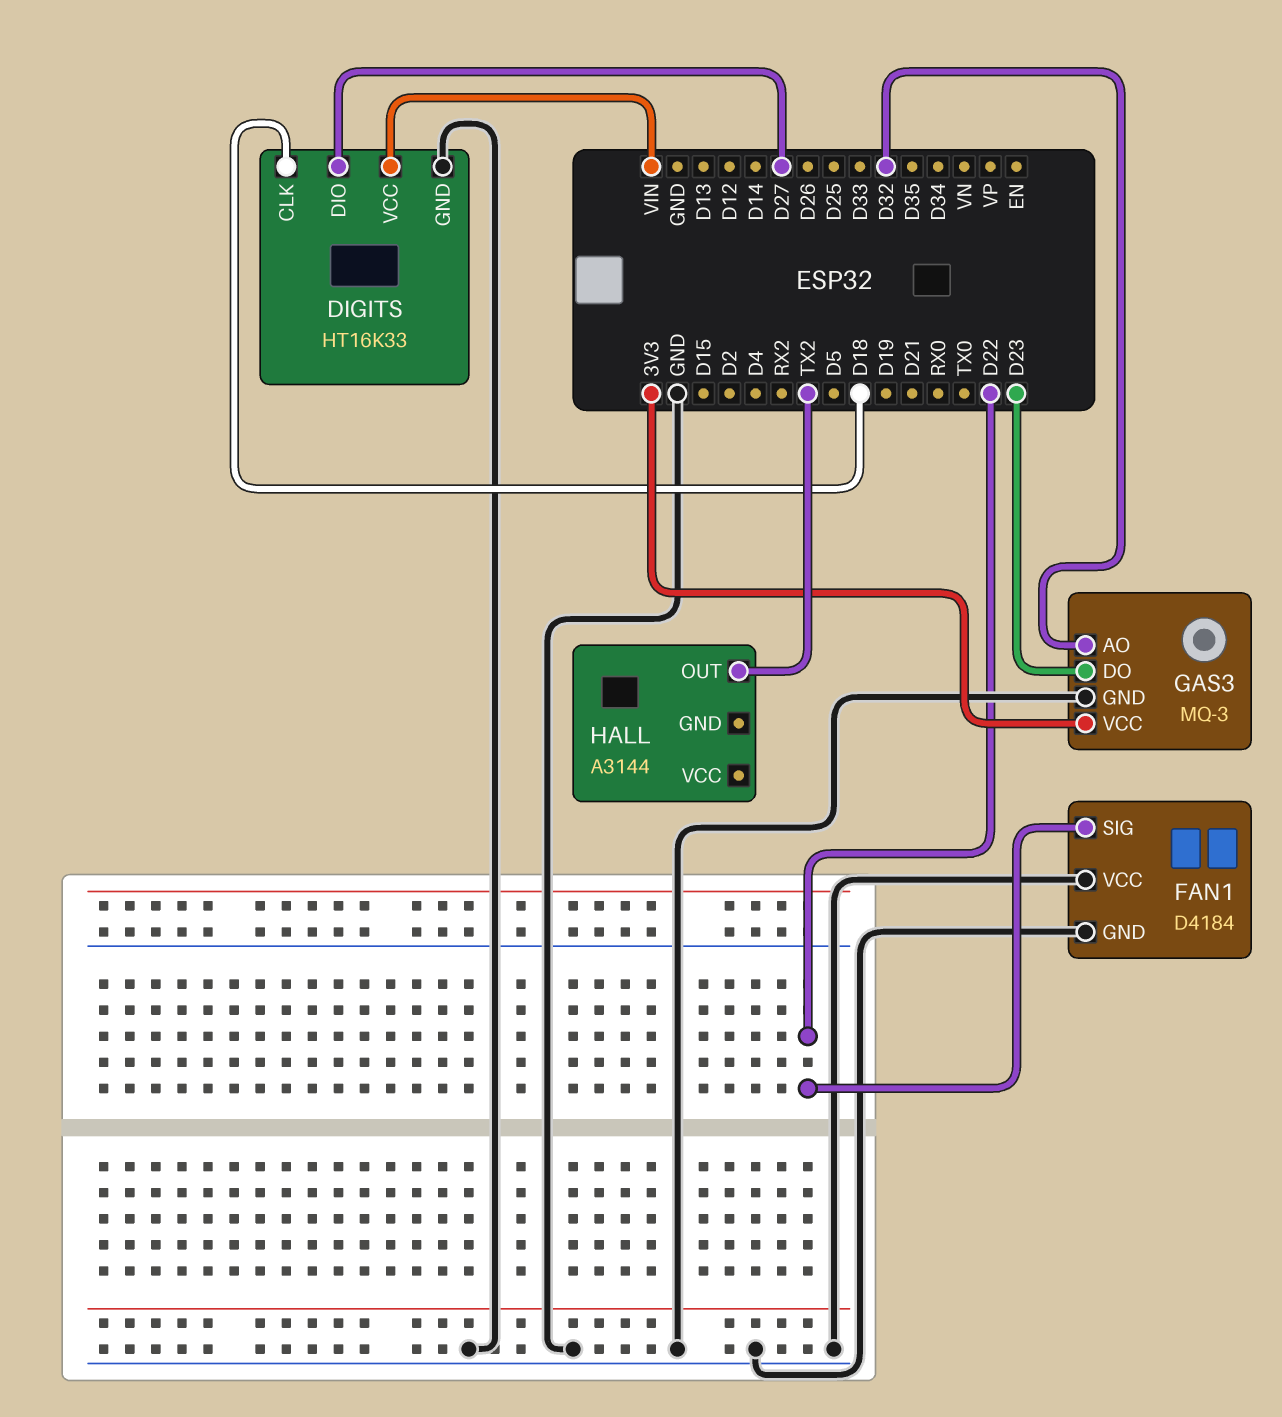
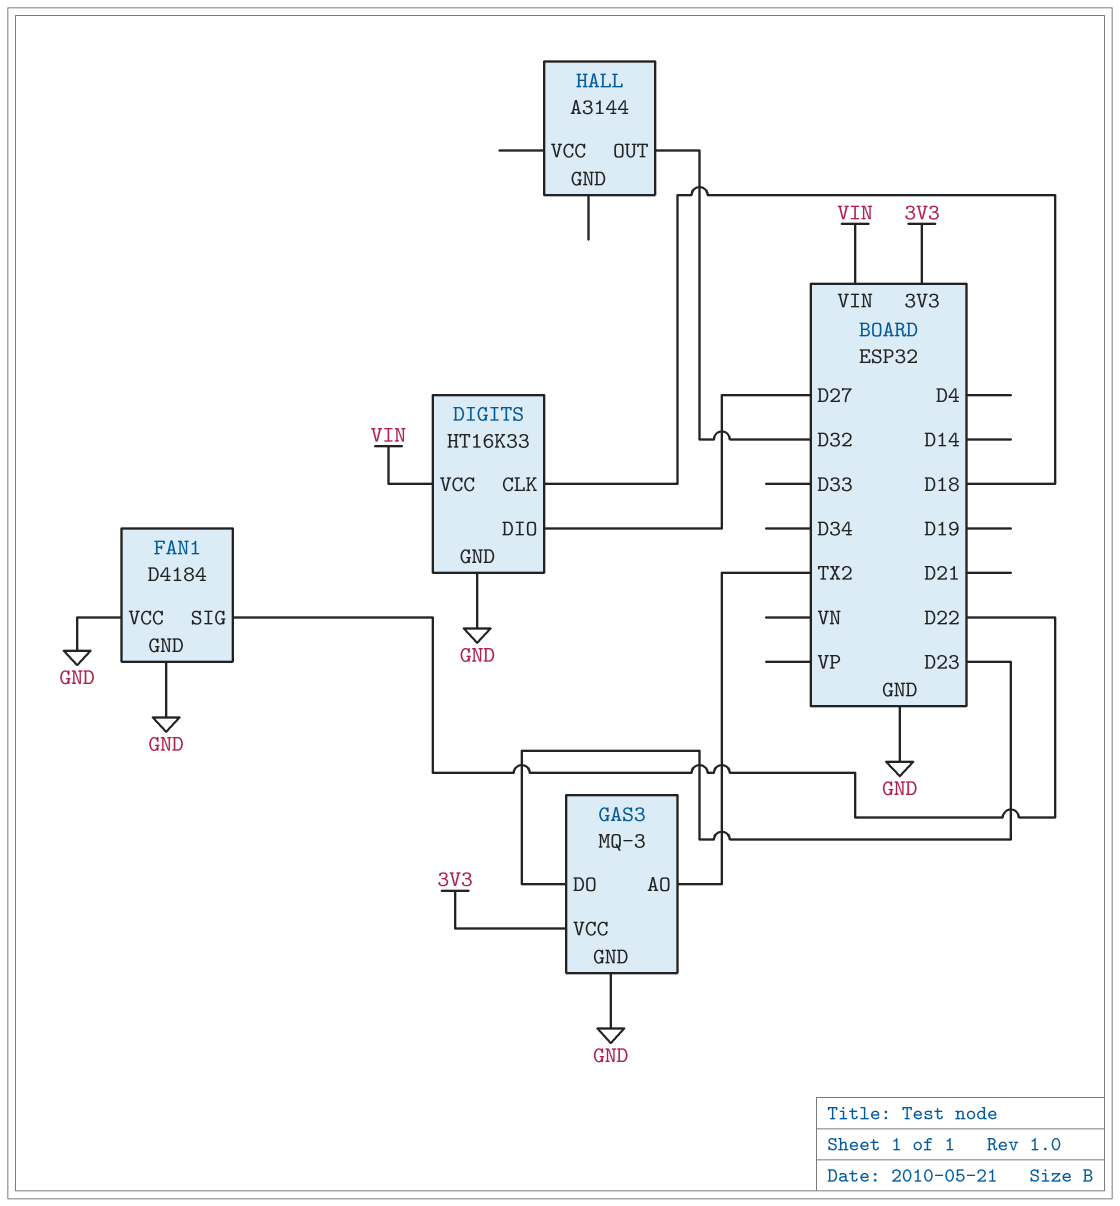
GAS3 pin AO: D32 -> TX2
HALL pin OUT: TX2 -> D32

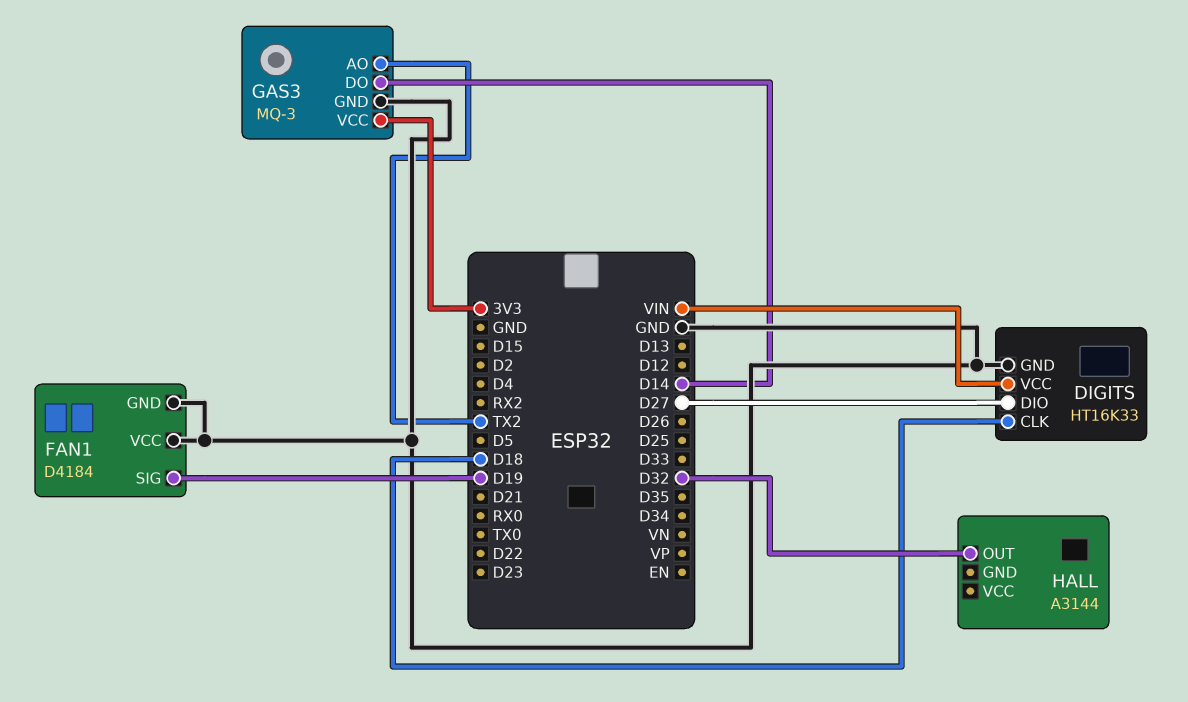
FAN1 pin SIG: D22 -> D19
GAS3 pin DO: D23 -> D14

